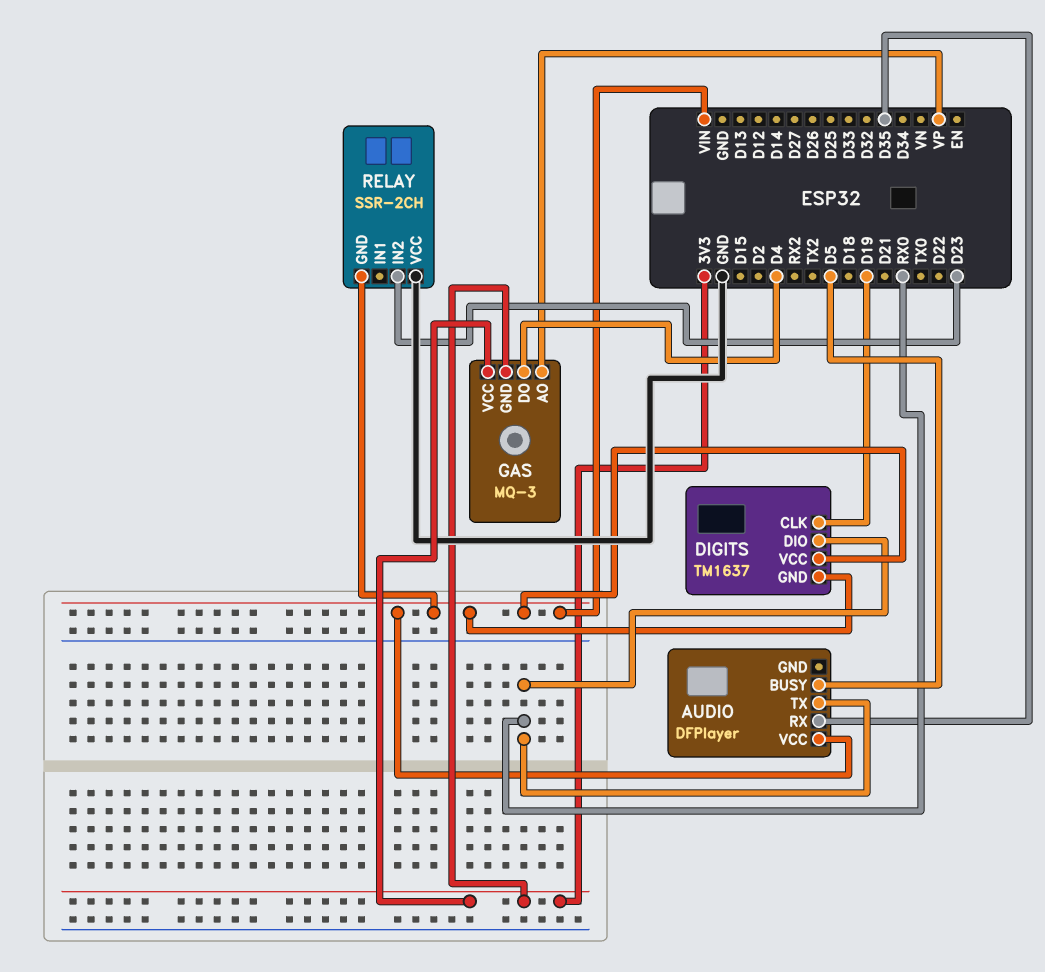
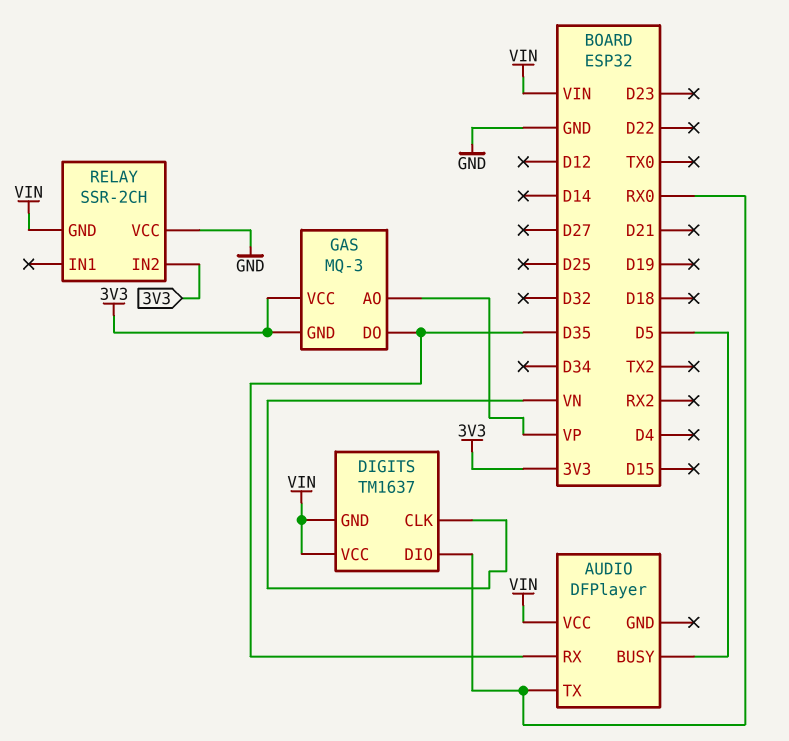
DIGITS pin CLK: D19 -> VN
GAS pin DO: D4 -> D35
RELAY pin IN2: D23 -> 3V3

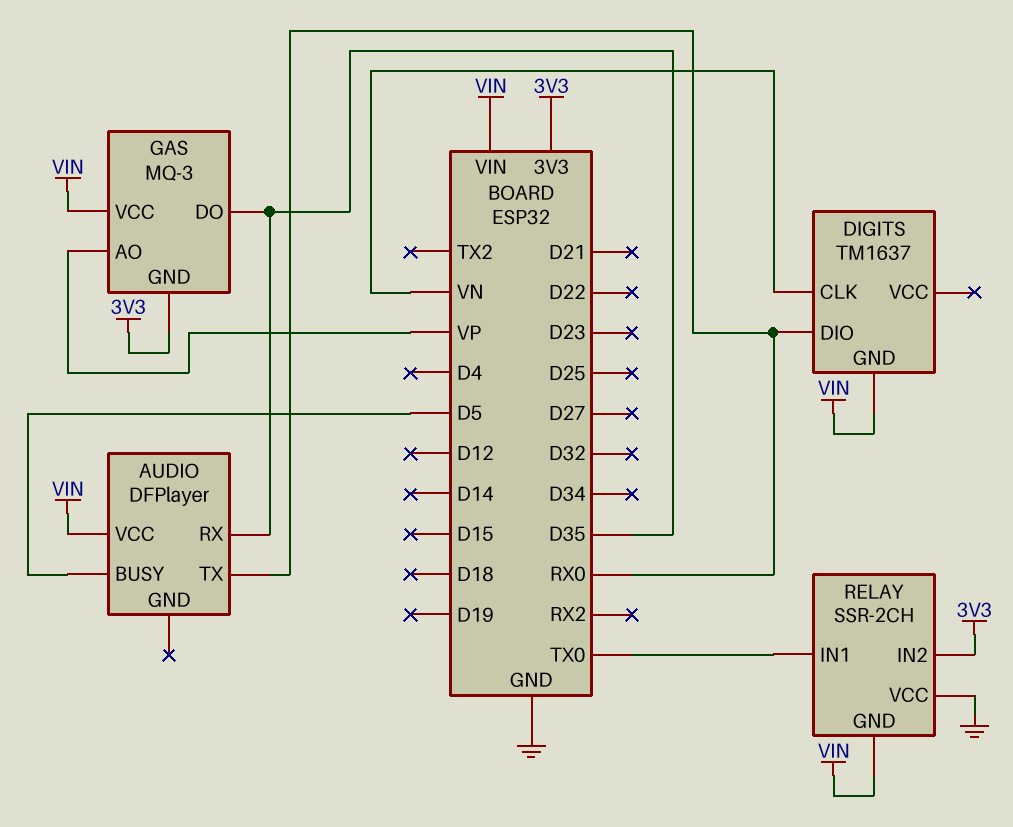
DIGITS pin VCC: VIN -> none
GAS pin VCC: 3V3 -> VIN
RELAY pin IN1: none -> TX0

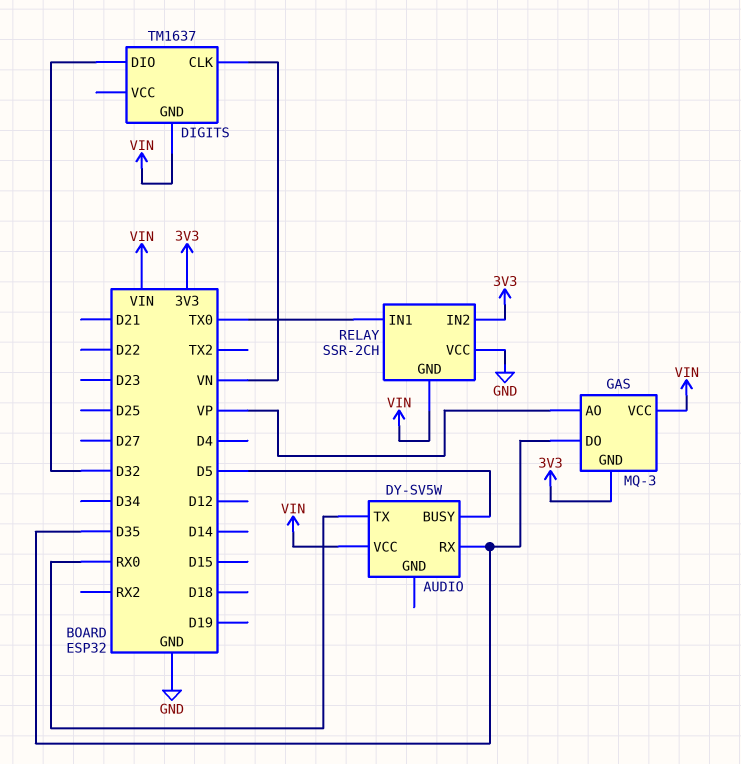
AUDIO: DFPlayer -> DY-SV5W
DIGITS pin DIO: RX0 -> D32

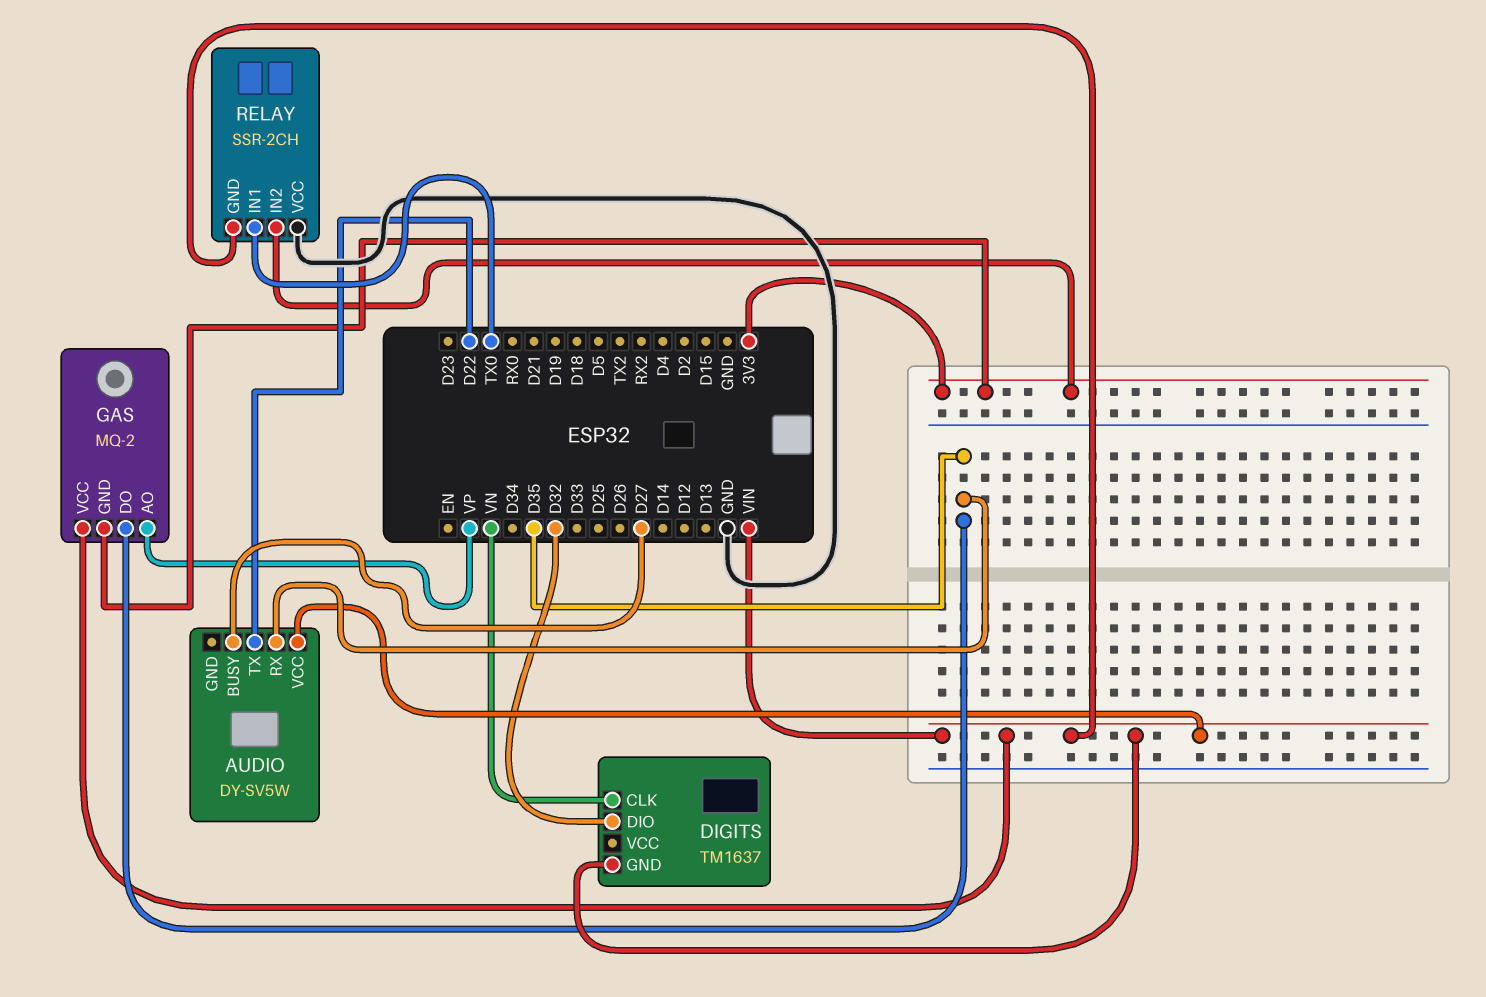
AUDIO pin BUSY: D5 -> D27
AUDIO pin TX: RX0 -> D22
GAS: MQ-3 -> MQ-2

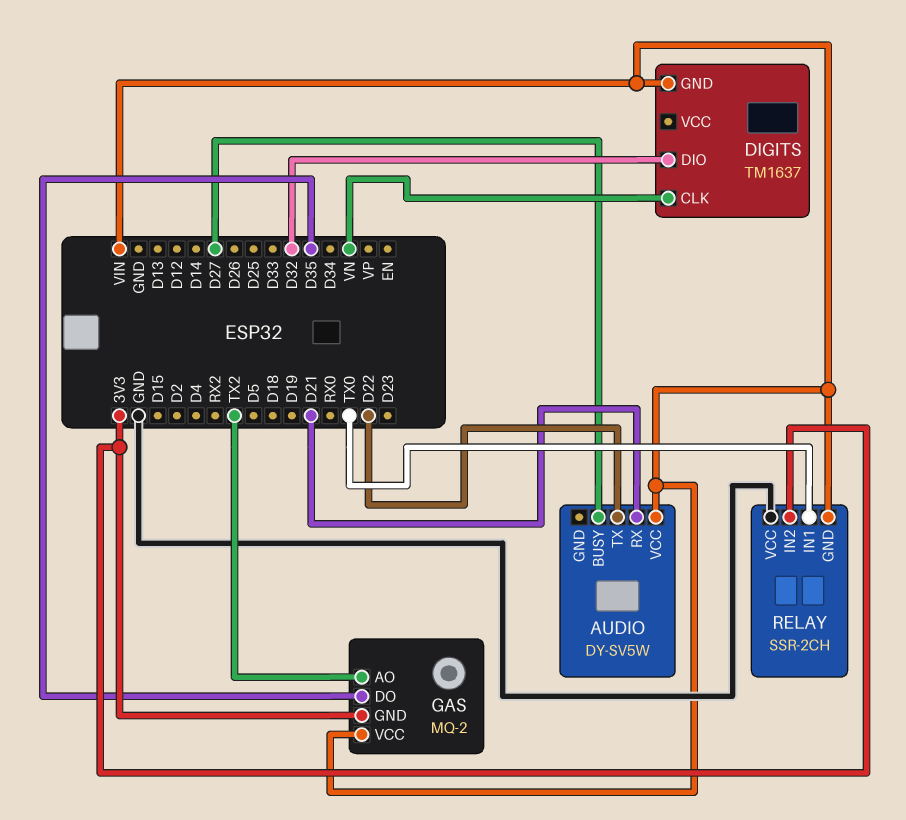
AUDIO pin RX: D35 -> D21
GAS pin AO: VP -> TX2

